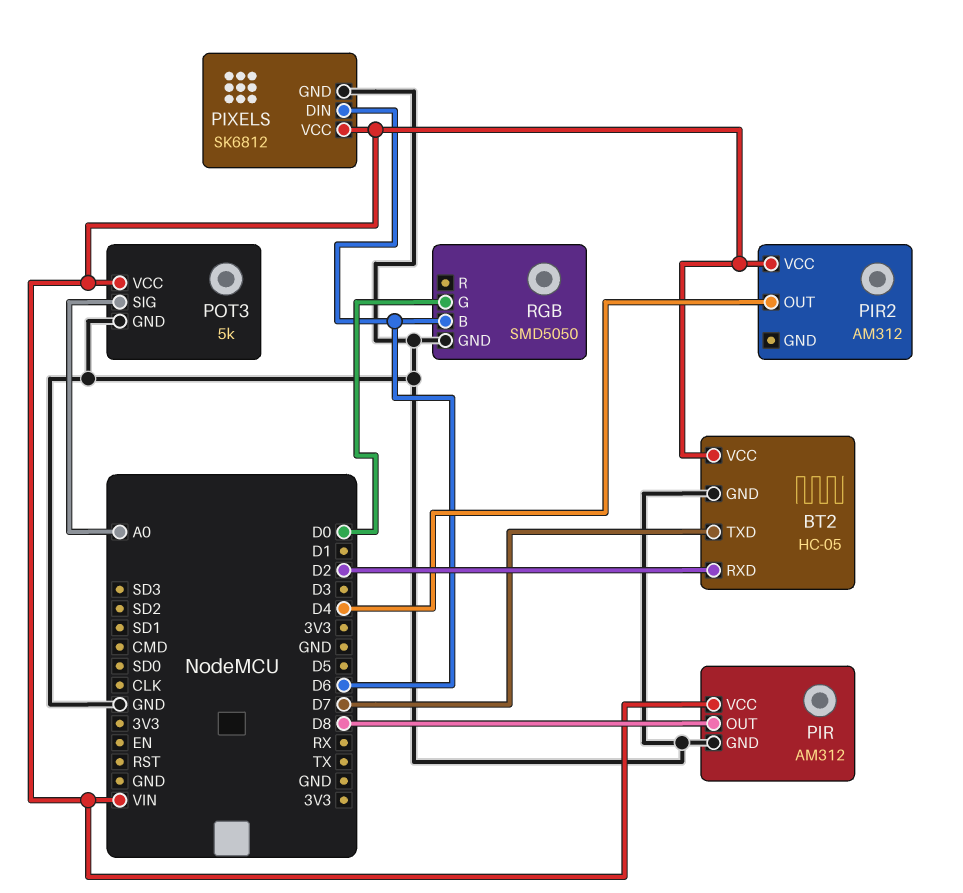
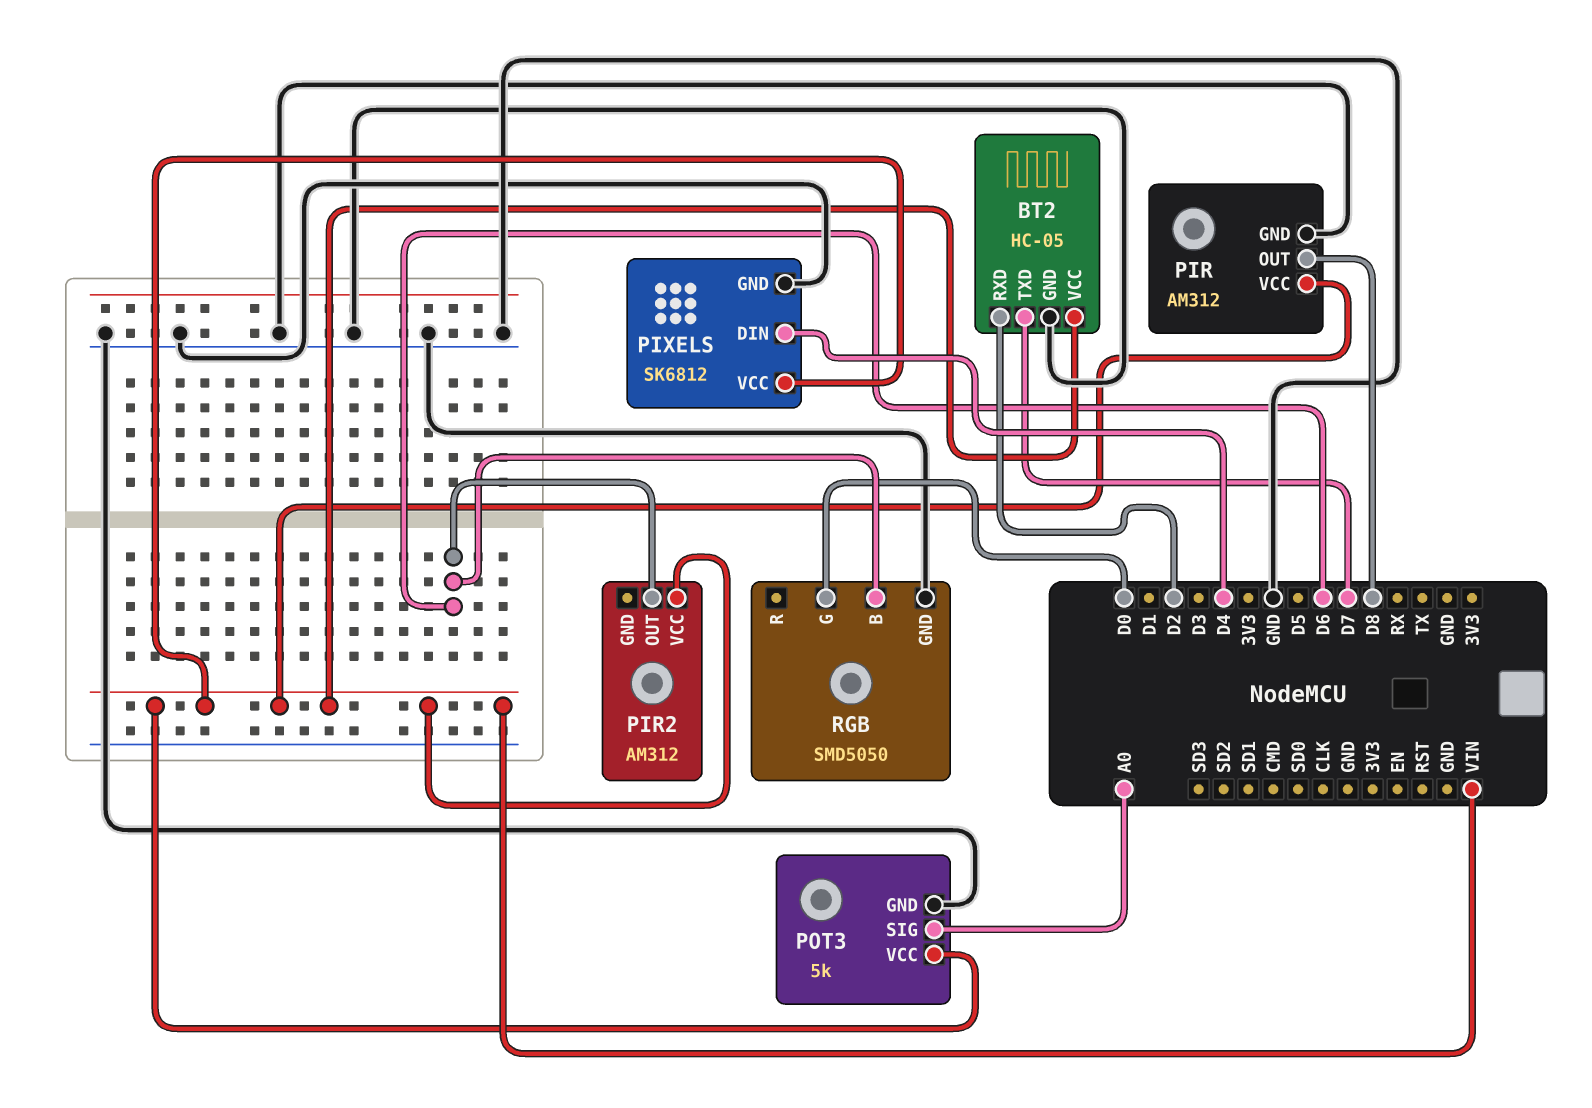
PIR2 pin OUT: D4 -> D6
PIXELS pin DIN: D6 -> D4

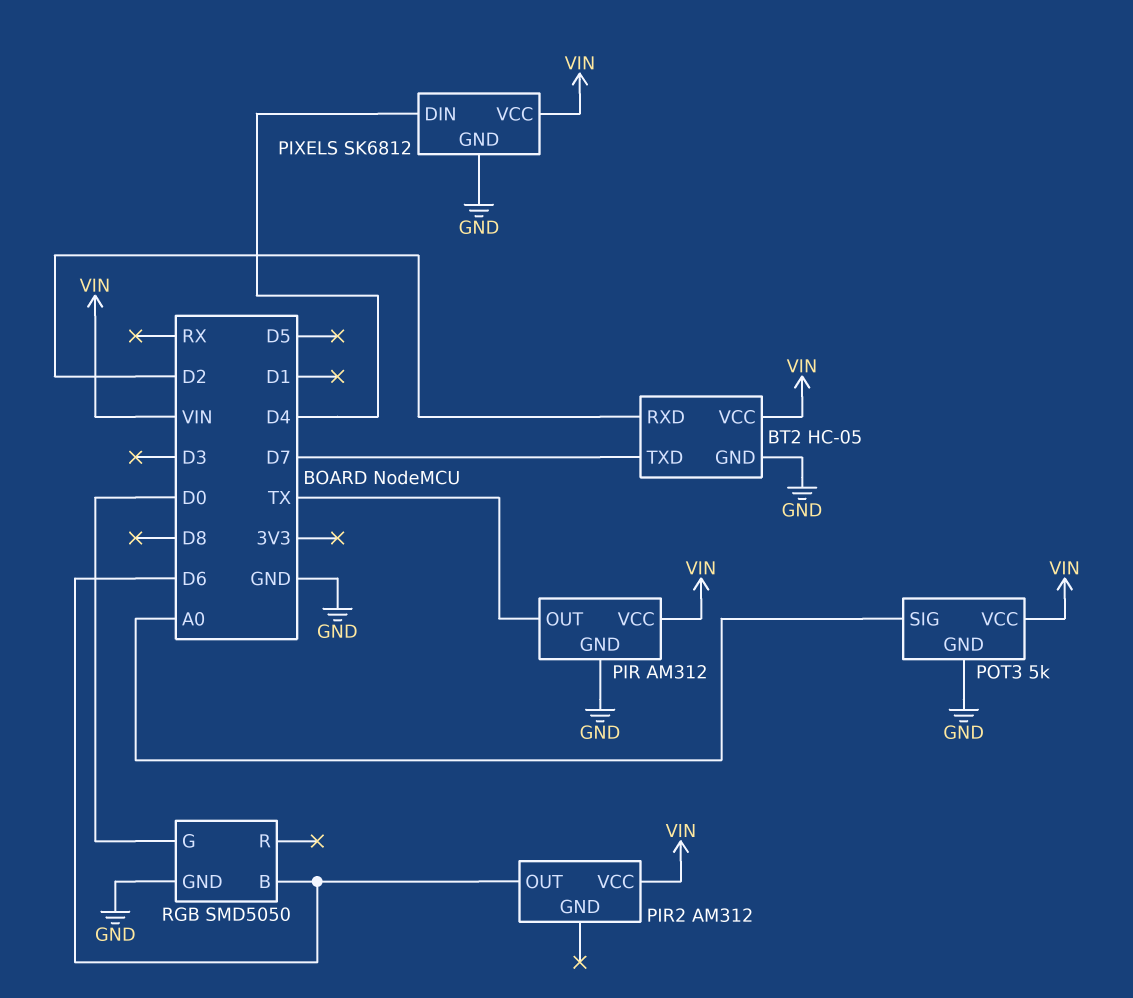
PIR pin OUT: D8 -> TX

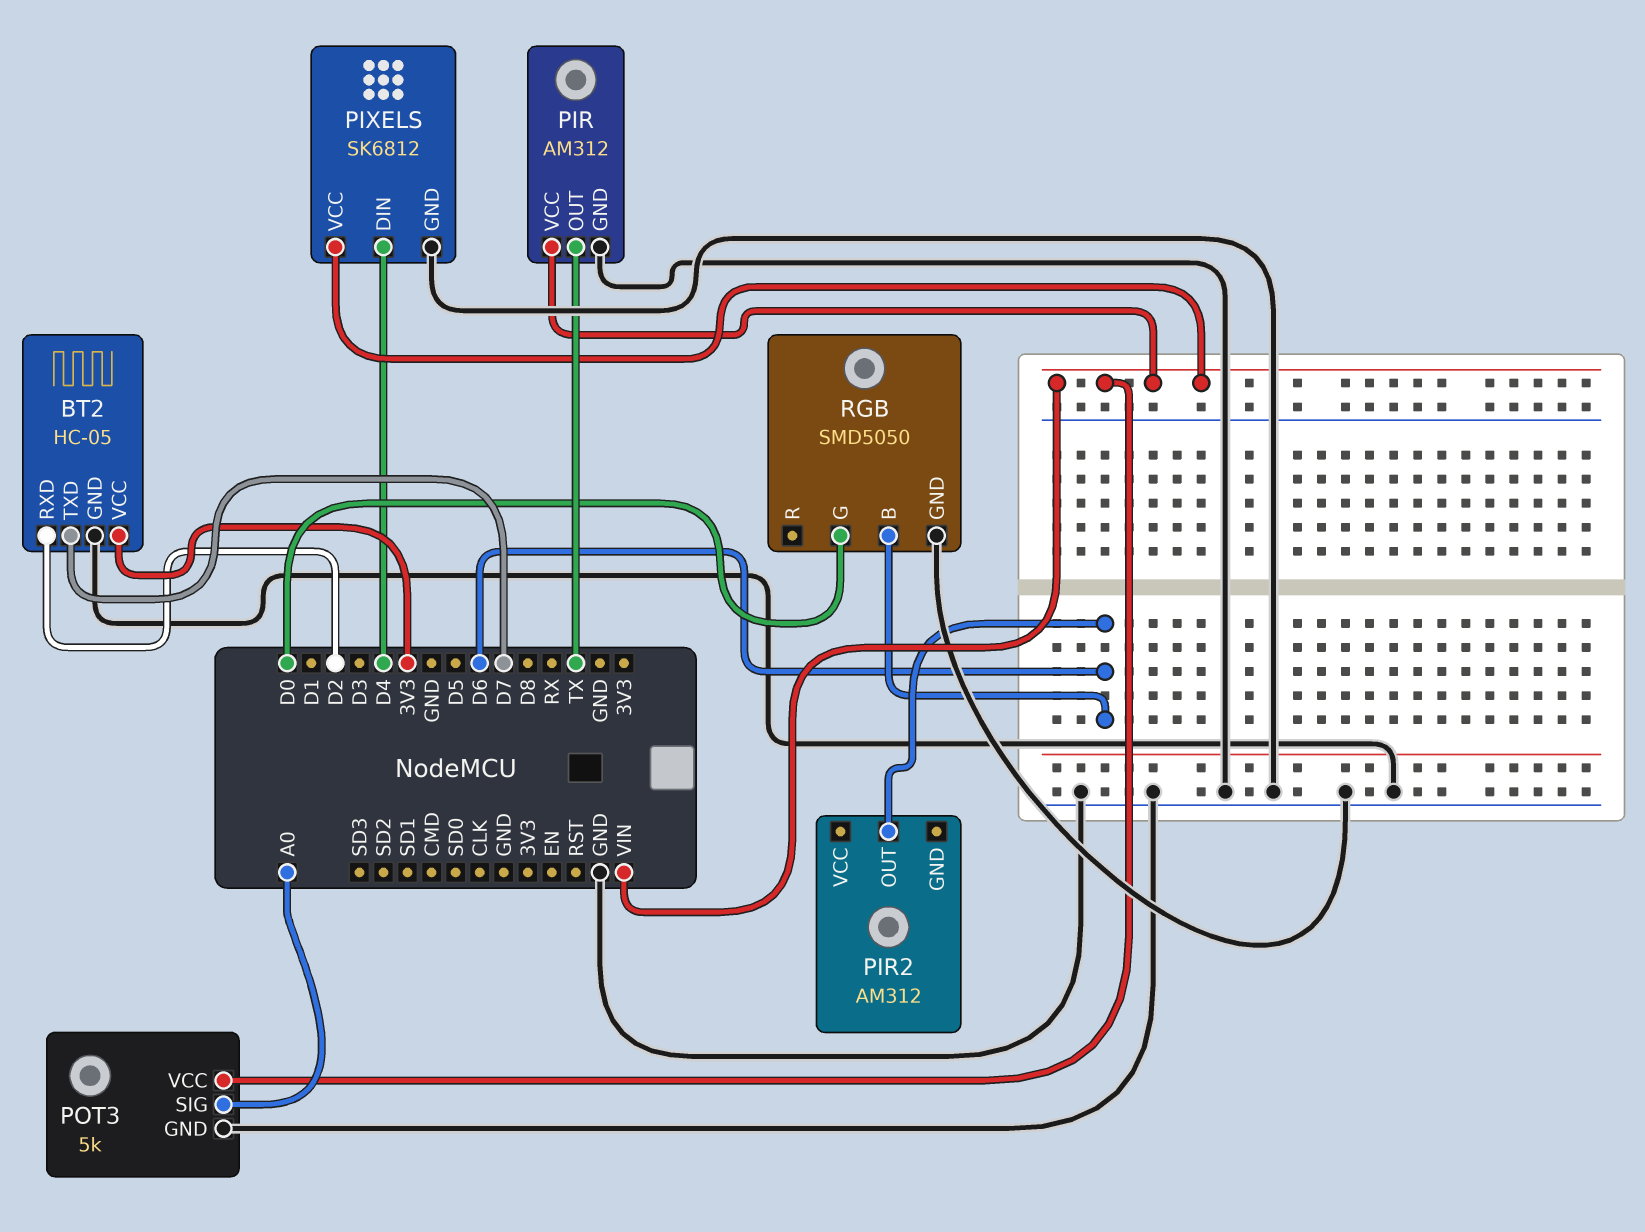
BT2 pin VCC: VIN -> 3V3
PIR2 pin VCC: VIN -> none

